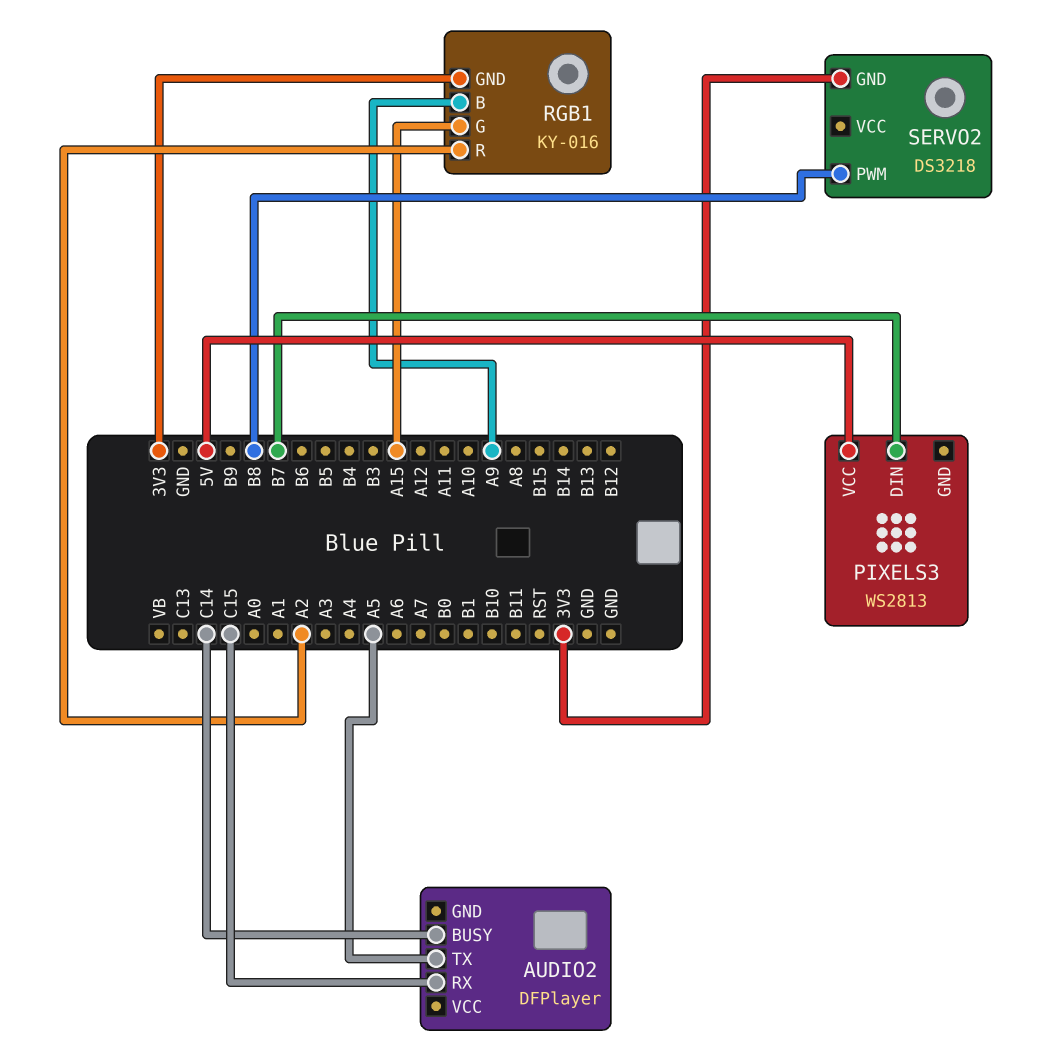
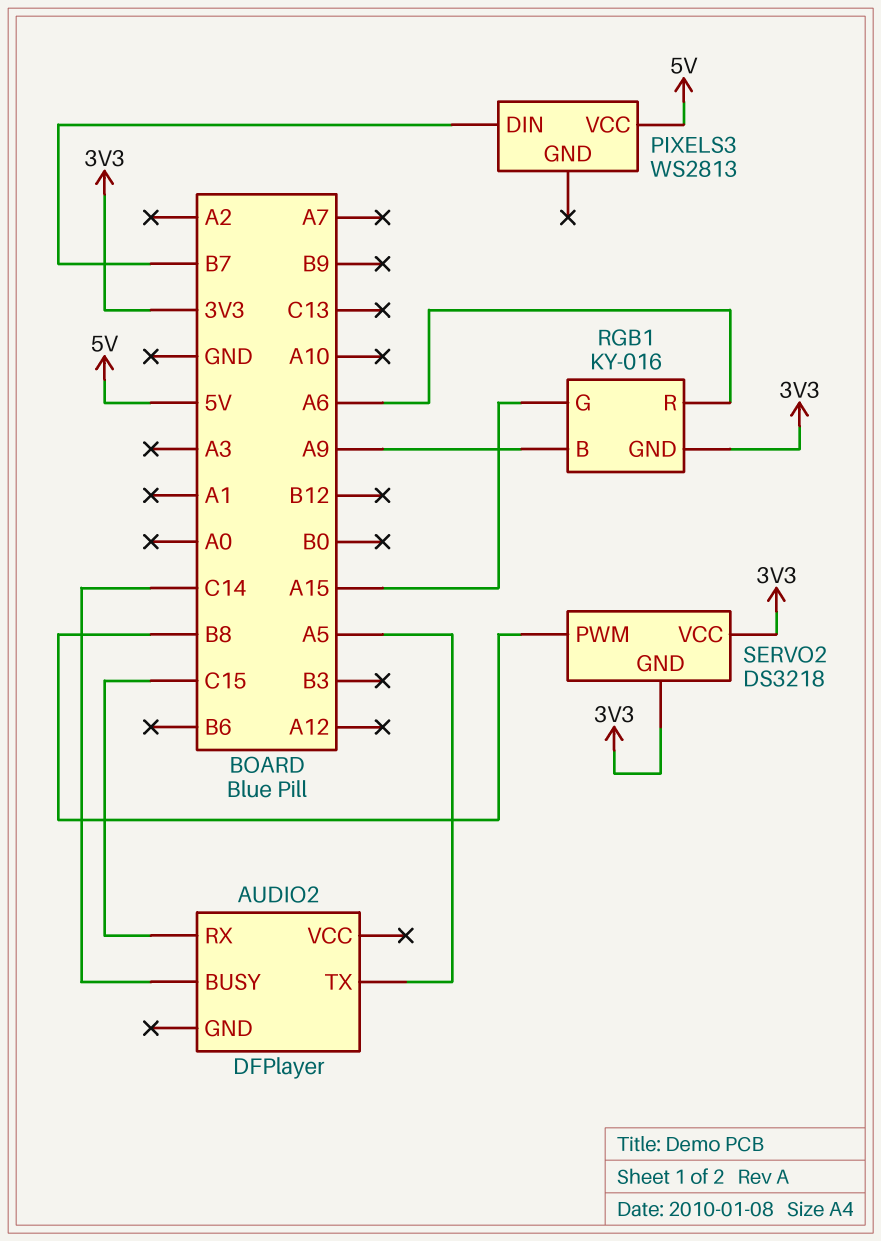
RGB1 pin R: A2 -> A6
SERVO2 pin VCC: none -> 3V3

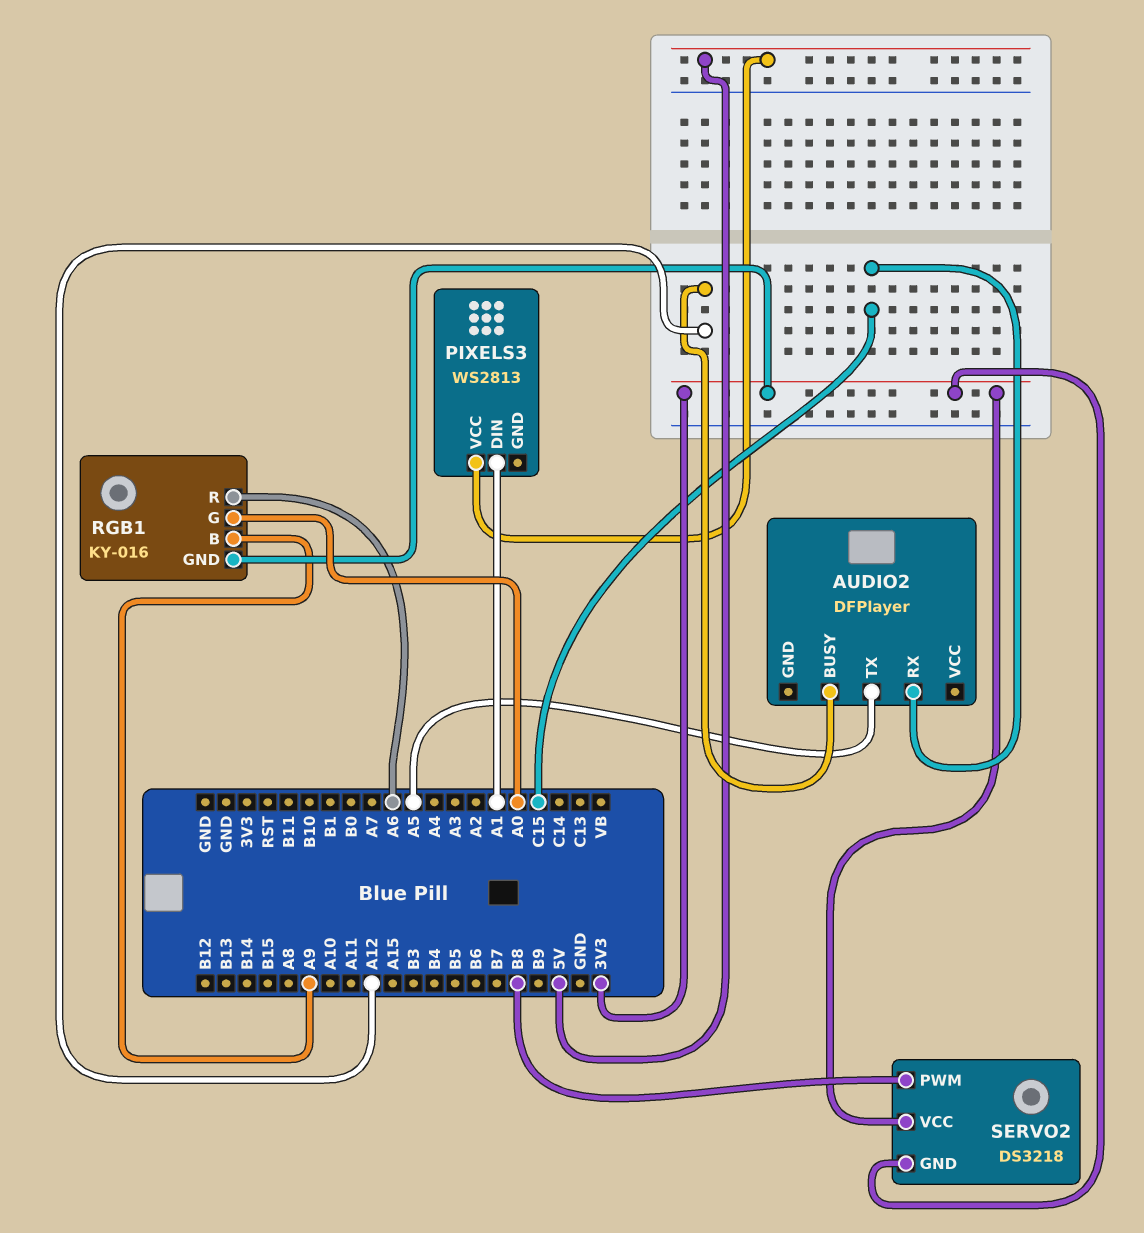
AUDIO2 pin BUSY: C14 -> A12
PIXELS3 pin DIN: B7 -> A1
RGB1 pin G: A15 -> A0

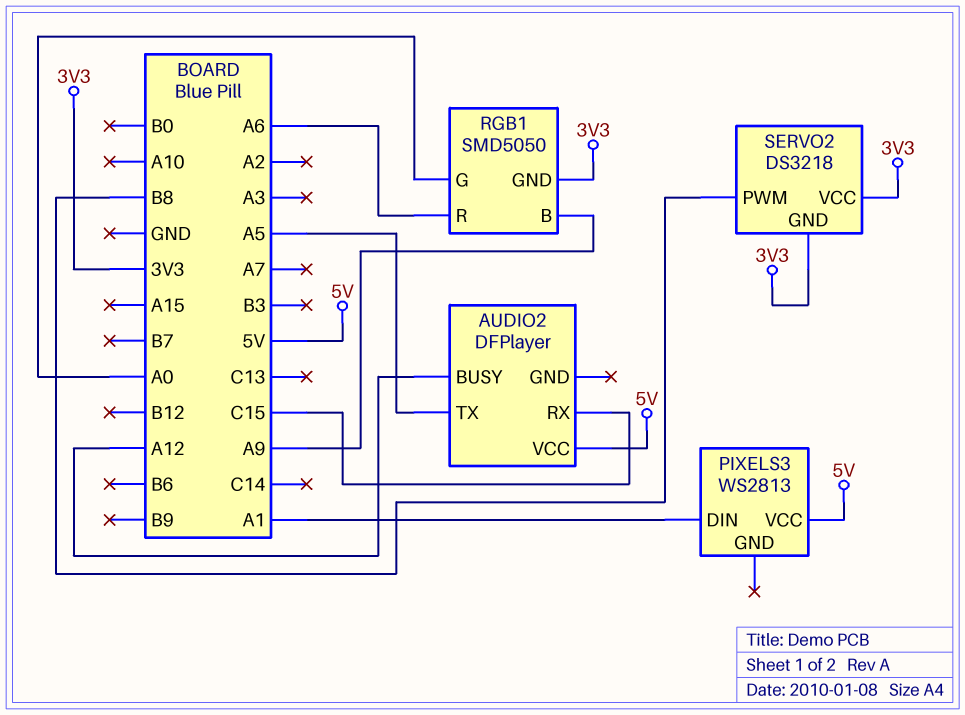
AUDIO2 pin VCC: none -> 5V
RGB1: KY-016 -> SMD5050

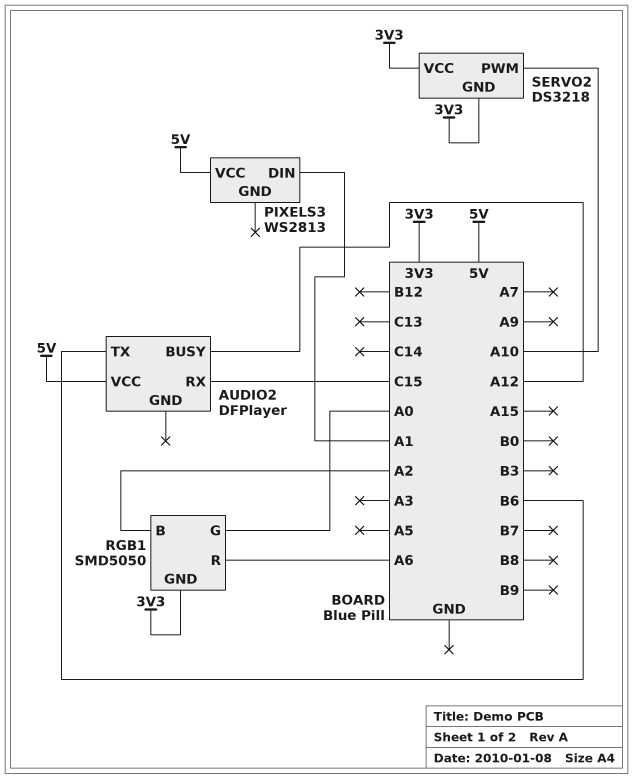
AUDIO2 pin TX: A5 -> B6
RGB1 pin B: A9 -> A2
SERVO2 pin PWM: B8 -> A10

